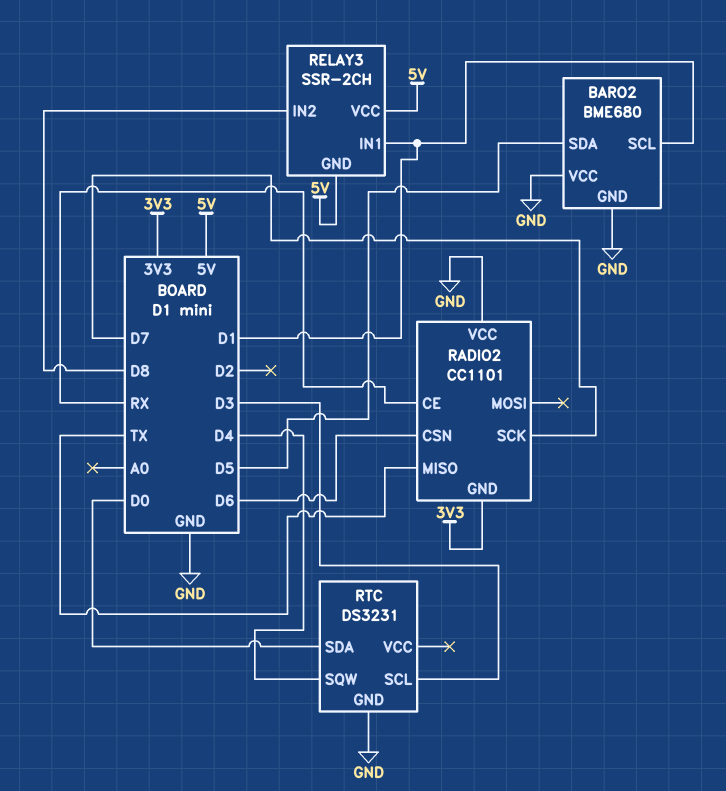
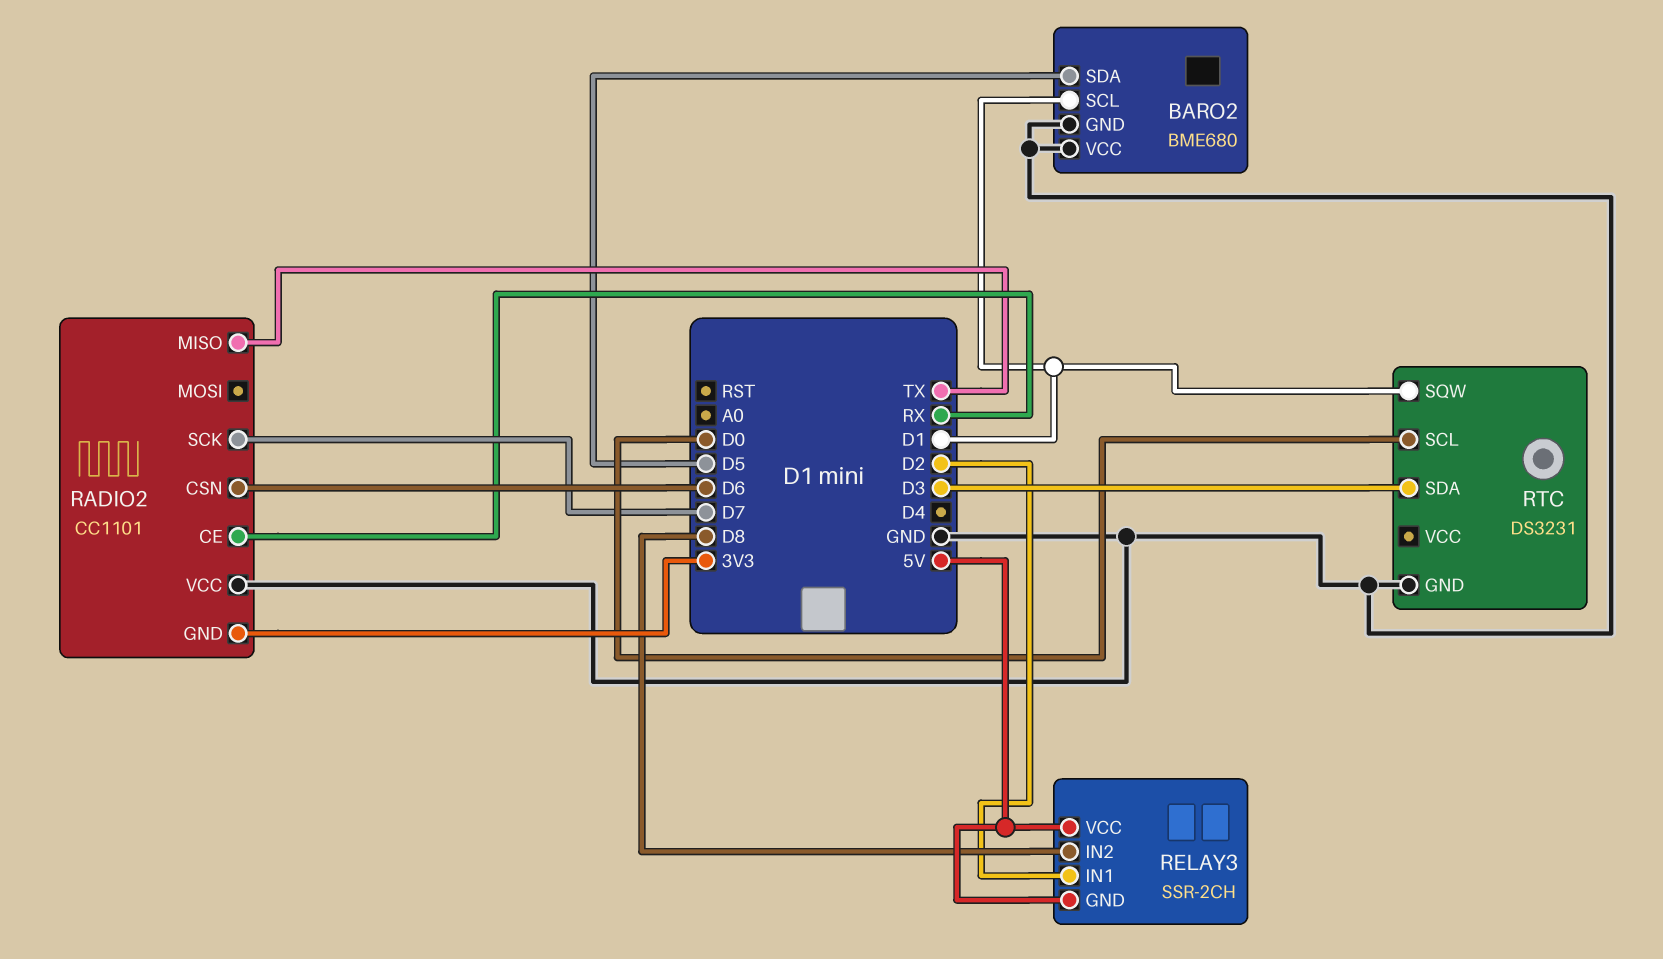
RELAY3 pin IN1: D1 -> D2
RTC pin SCL: D3 -> D0
RTC pin SDA: D0 -> D3
RTC pin SQW: D4 -> D1

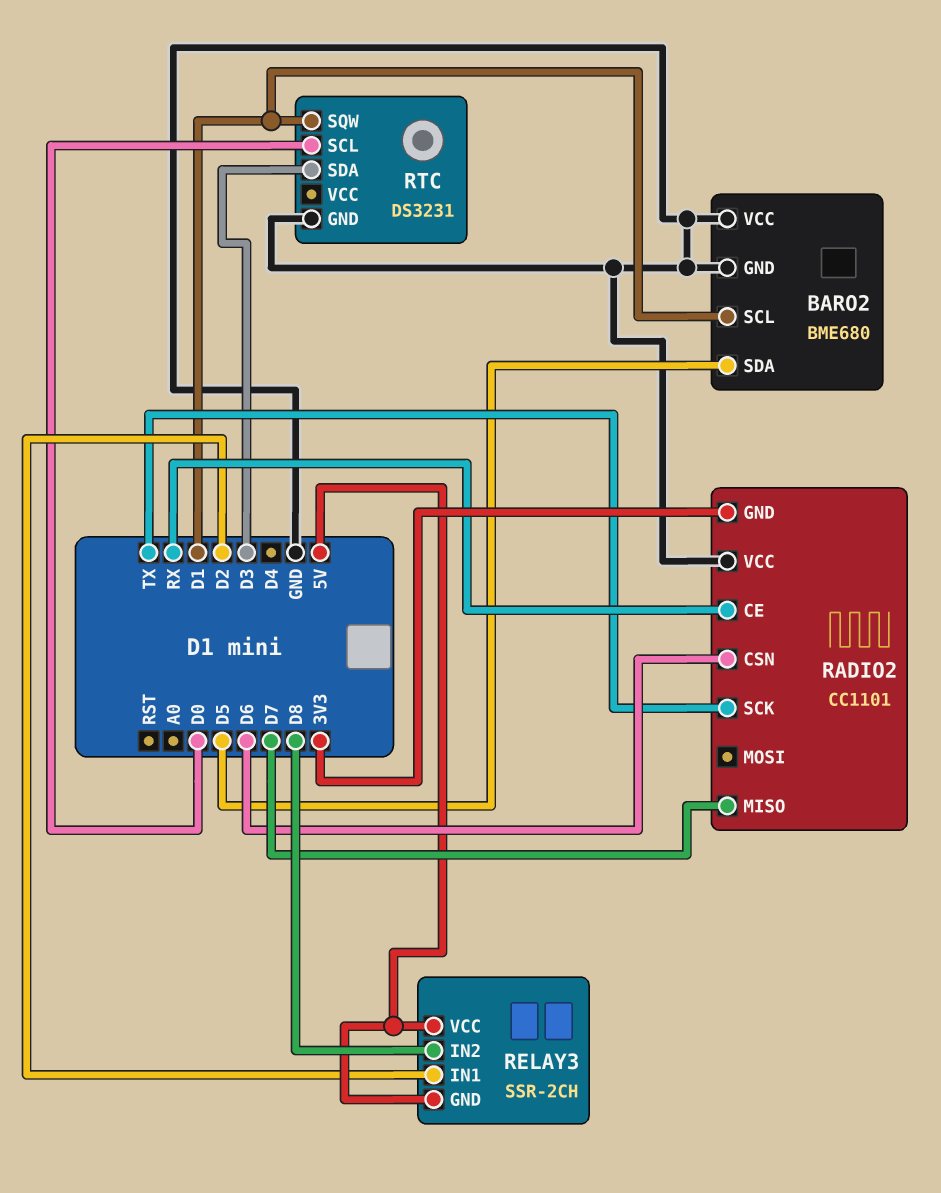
RADIO2 pin MISO: TX -> D7
RADIO2 pin SCK: D7 -> TX

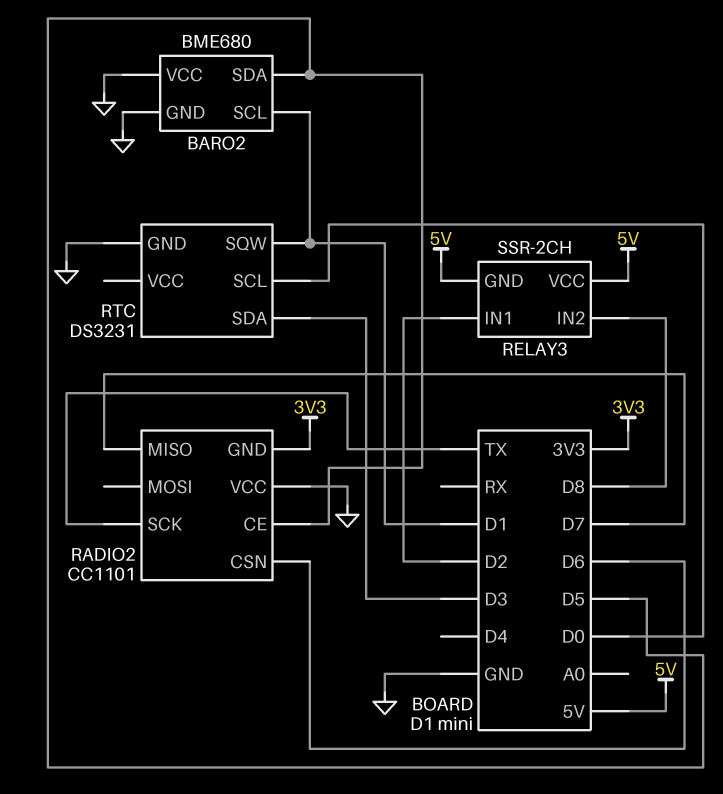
RADIO2 pin CE: RX -> D5

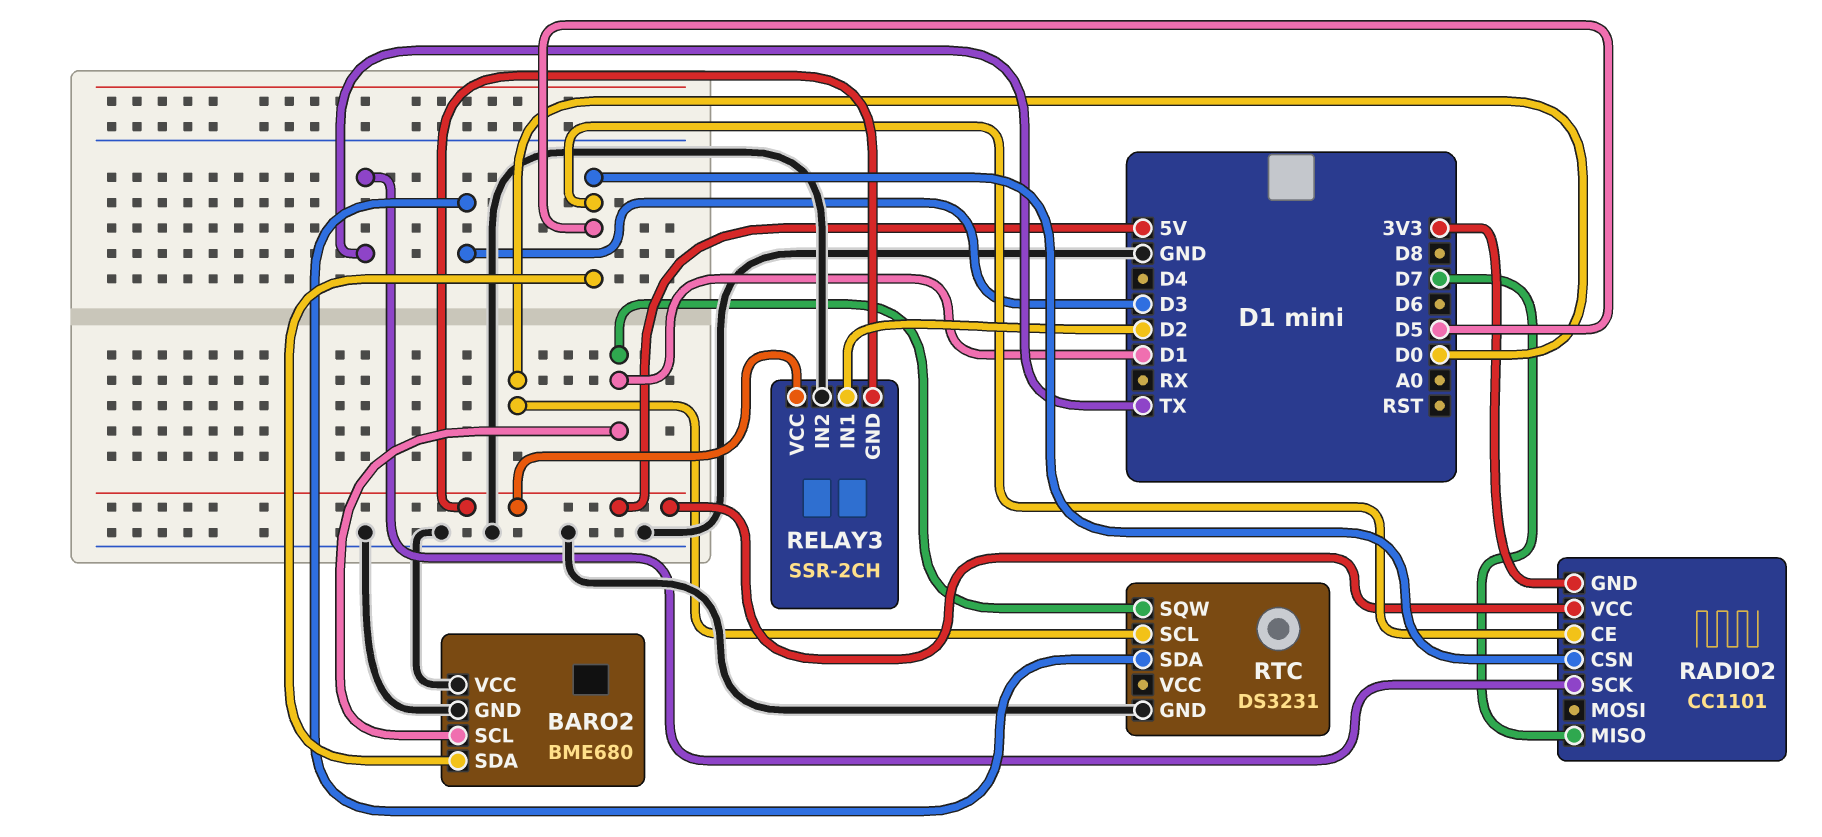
RADIO2 pin CSN: D6 -> D5
RADIO2 pin VCC: GND -> 5V
RELAY3 pin IN2: D8 -> GND

